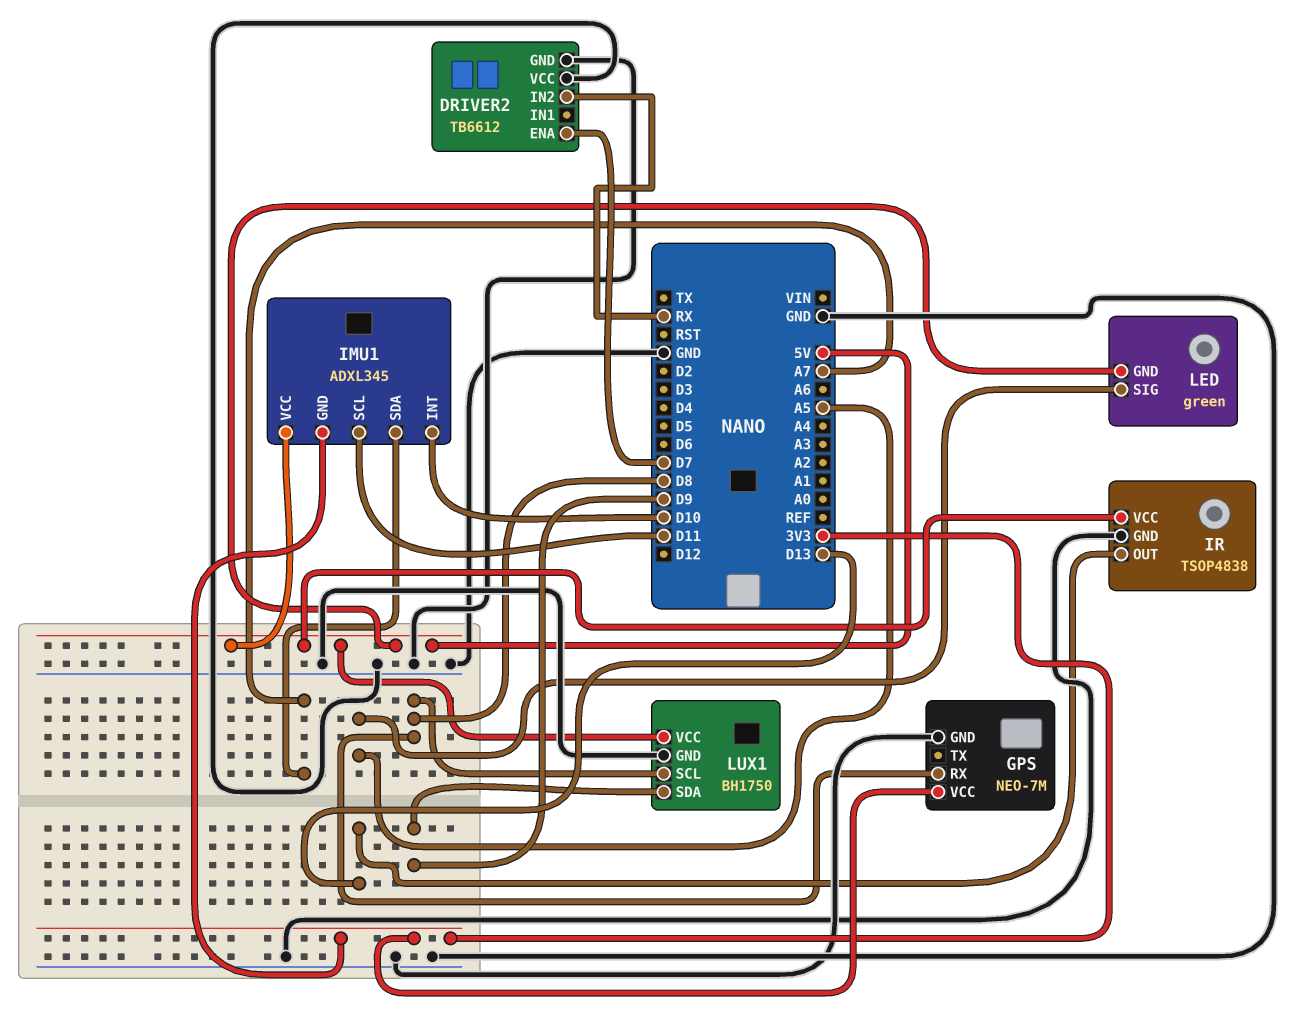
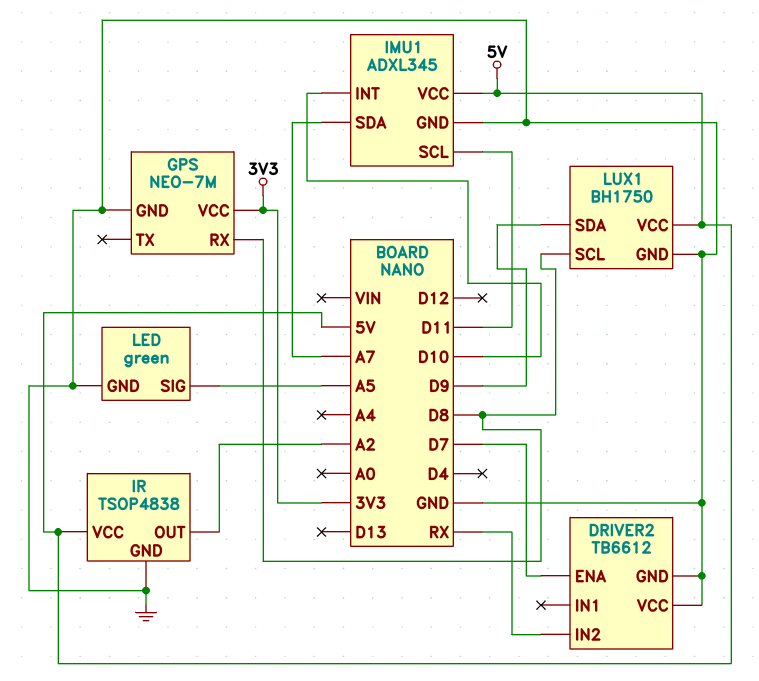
IMU1 pin GND: 3V3 -> GND
IR pin OUT: D13 -> A2
LED pin GND: 5V -> GND

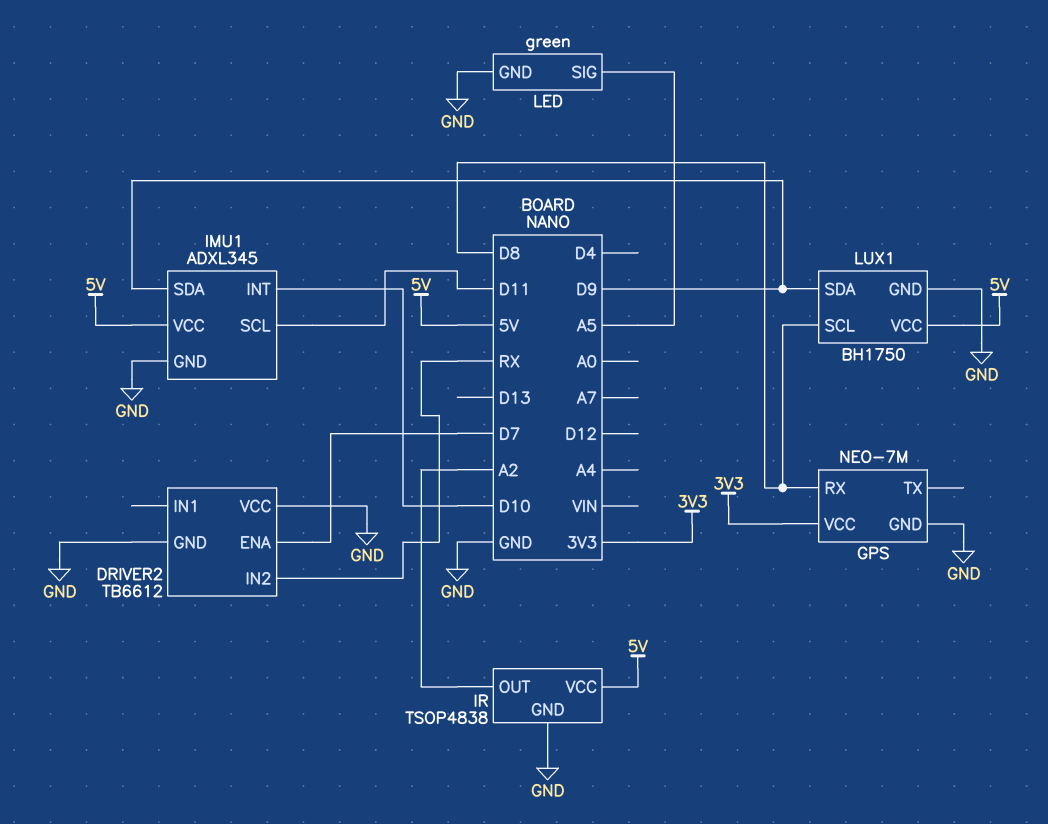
IMU1 pin SDA: A7 -> D9

